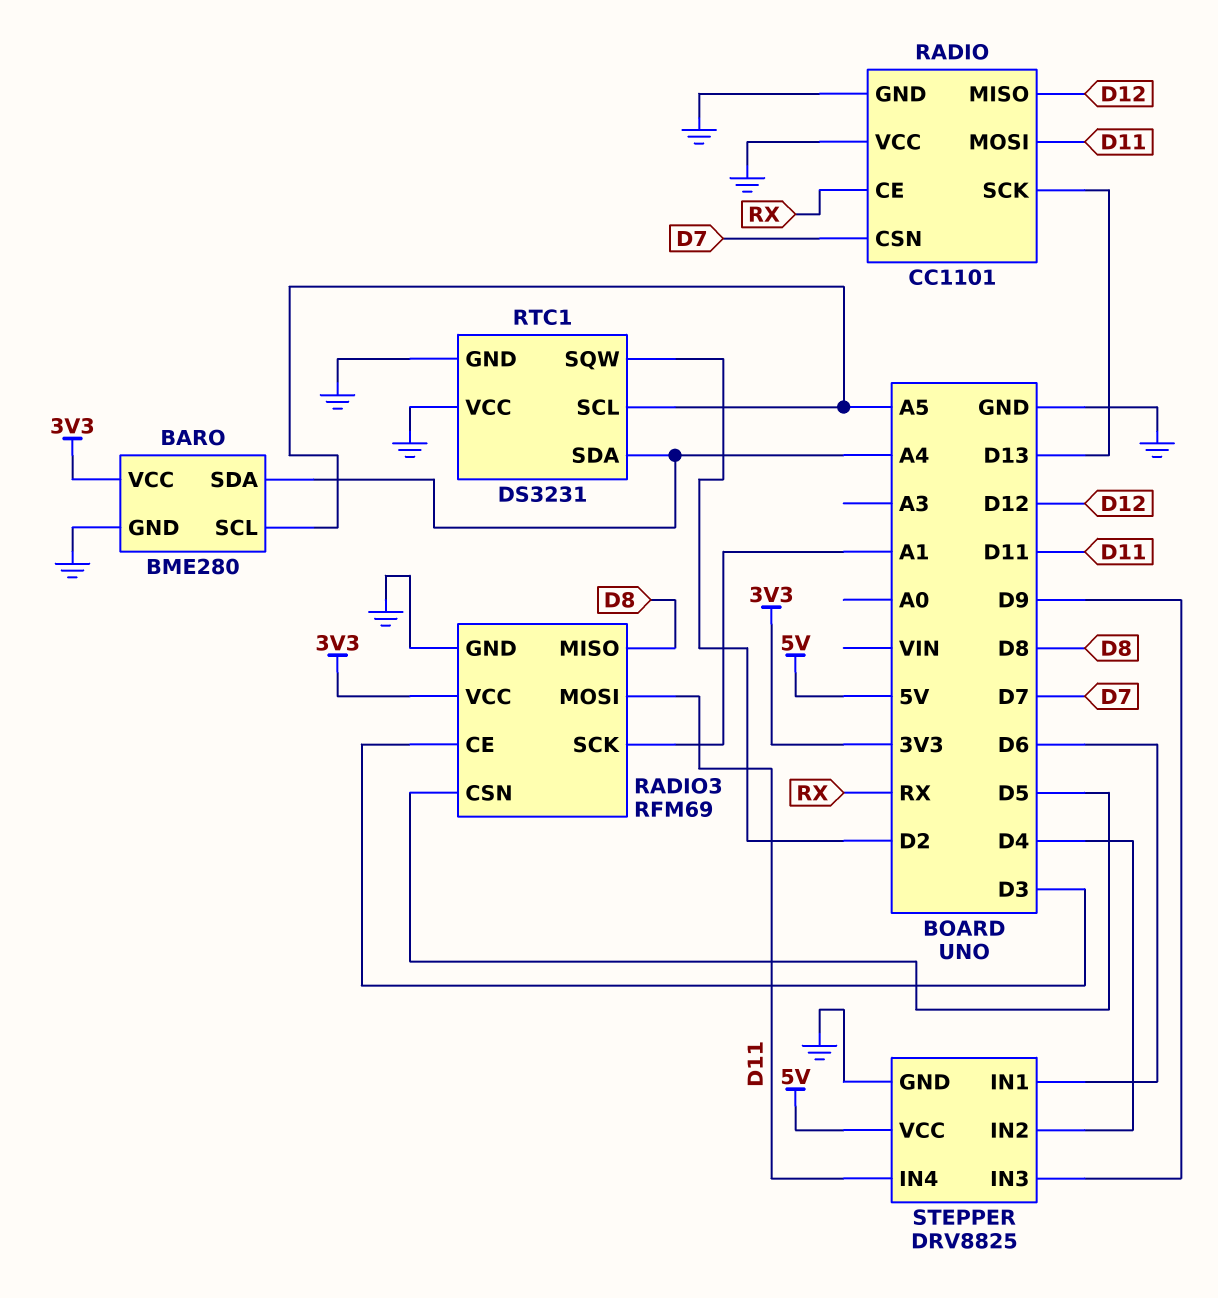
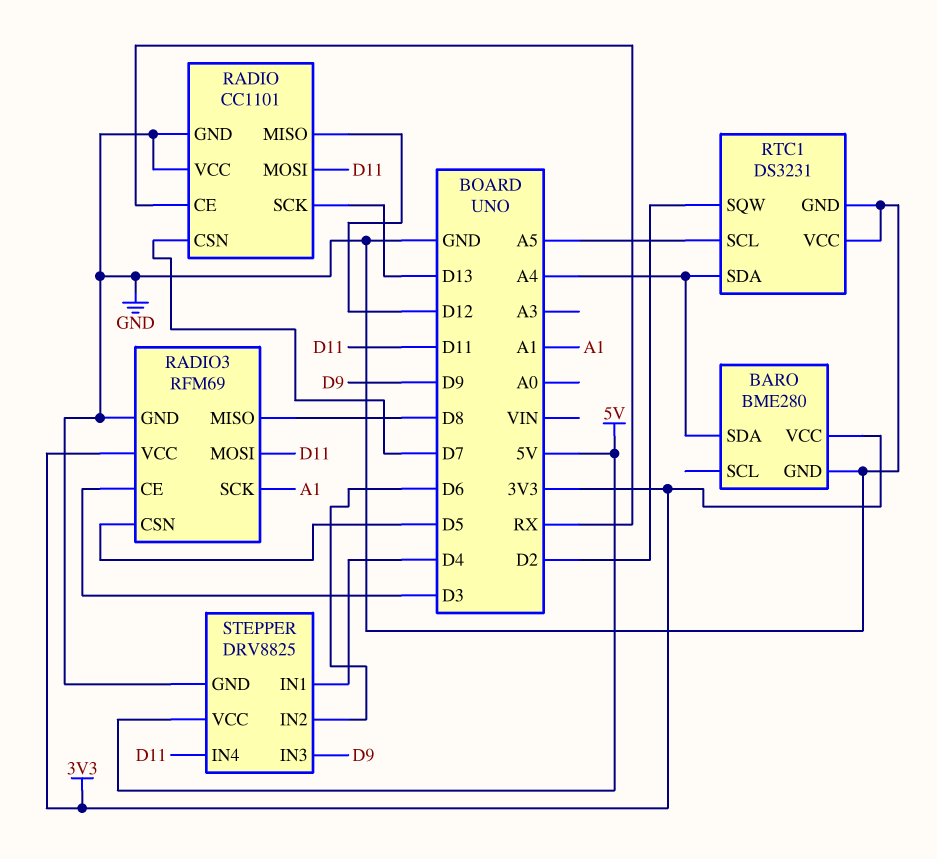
BARO pin SCL: A5 -> none
STEPPER pin IN1: D6 -> D4
STEPPER pin IN2: D4 -> D6

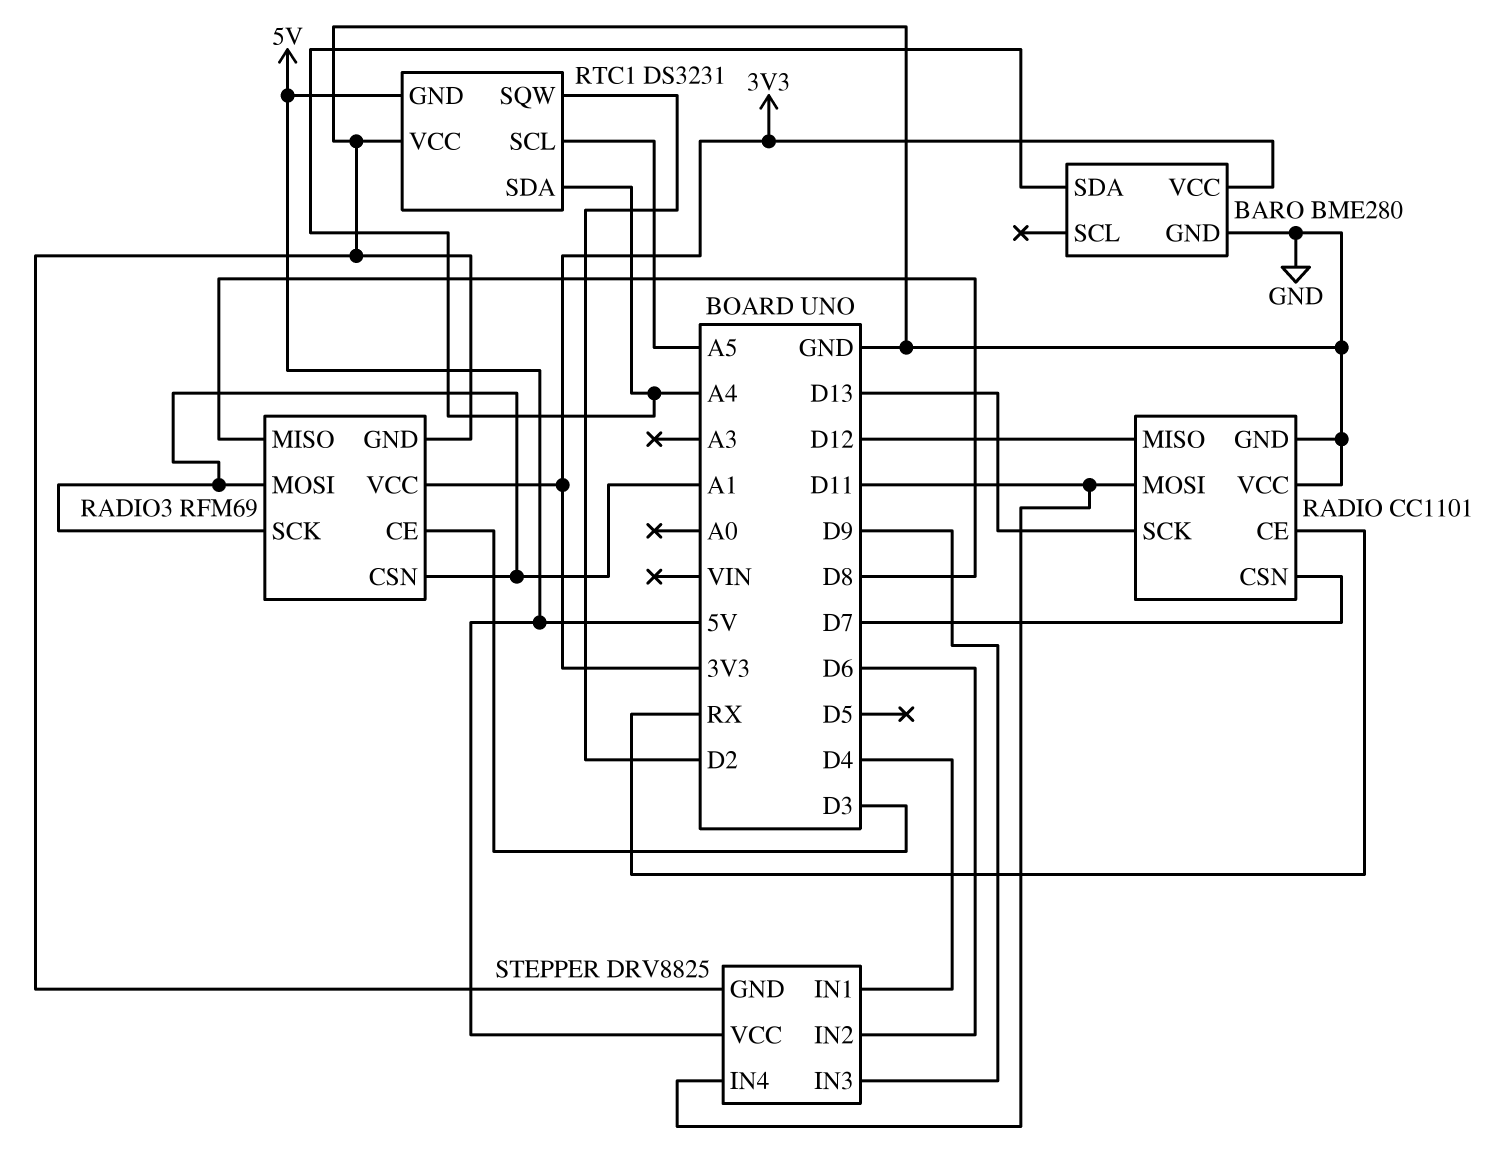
RADIO3 pin CSN: D5 -> A1
RADIO3 pin MOSI: D11 -> A1
RTC1 pin GND: GND -> 5V

